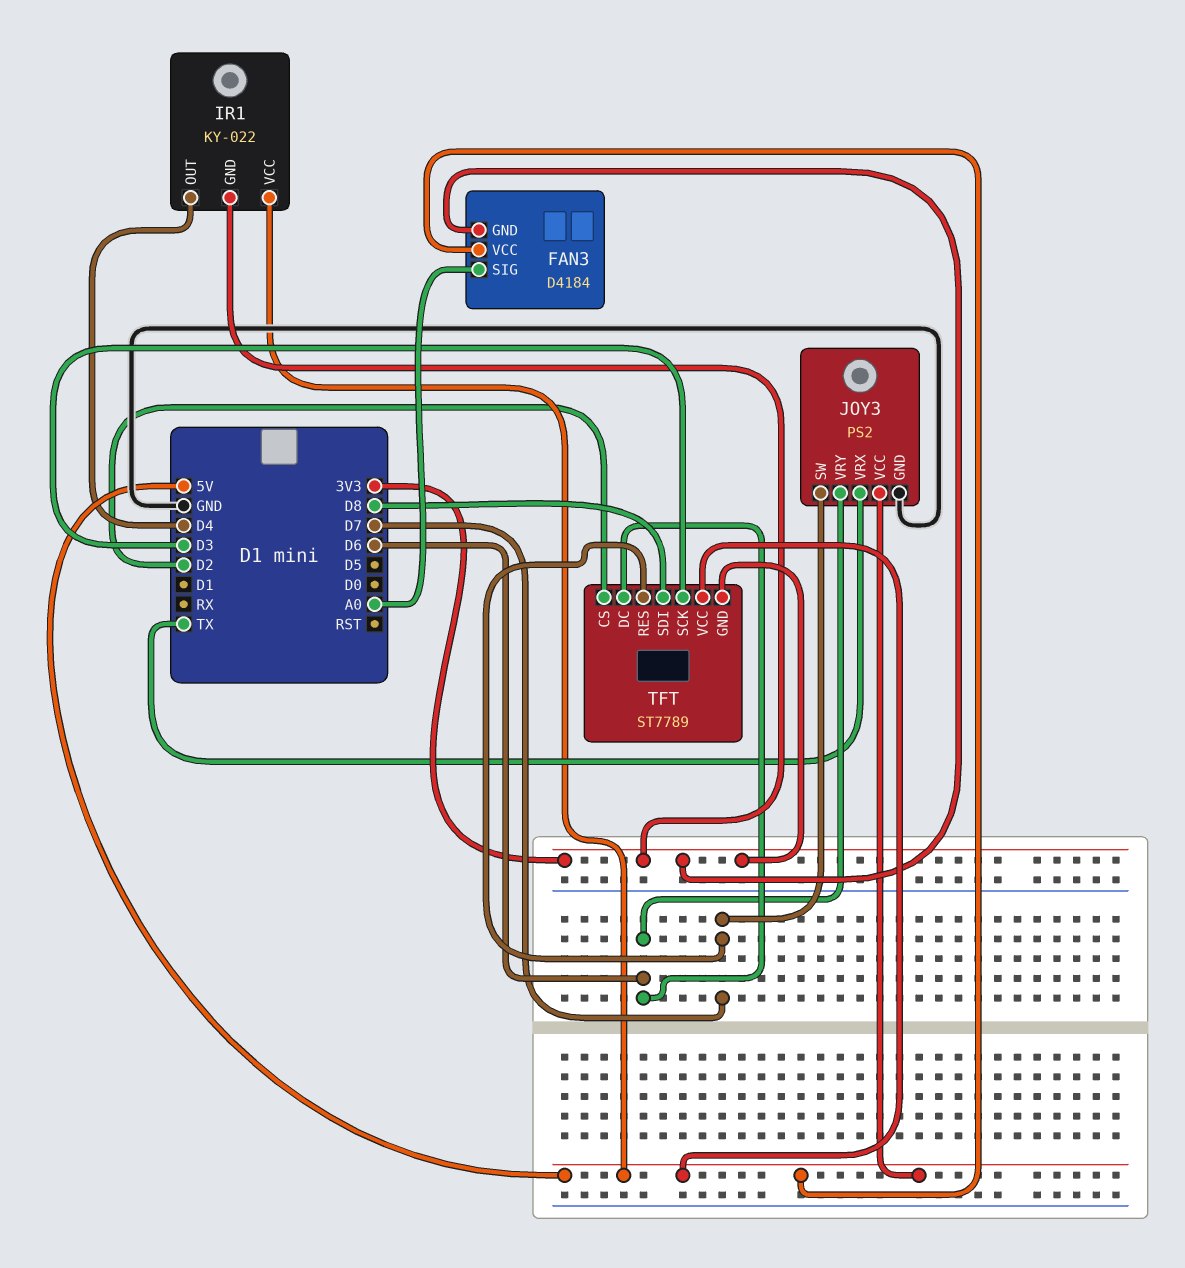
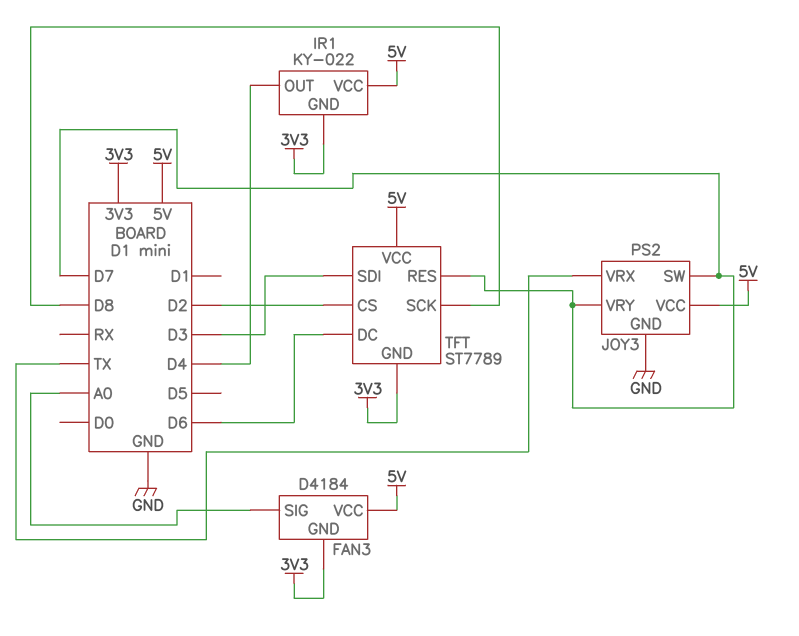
JOY3 pin VRY: D6 -> D7
TFT pin SCK: D3 -> D8
TFT pin SDI: D8 -> D3

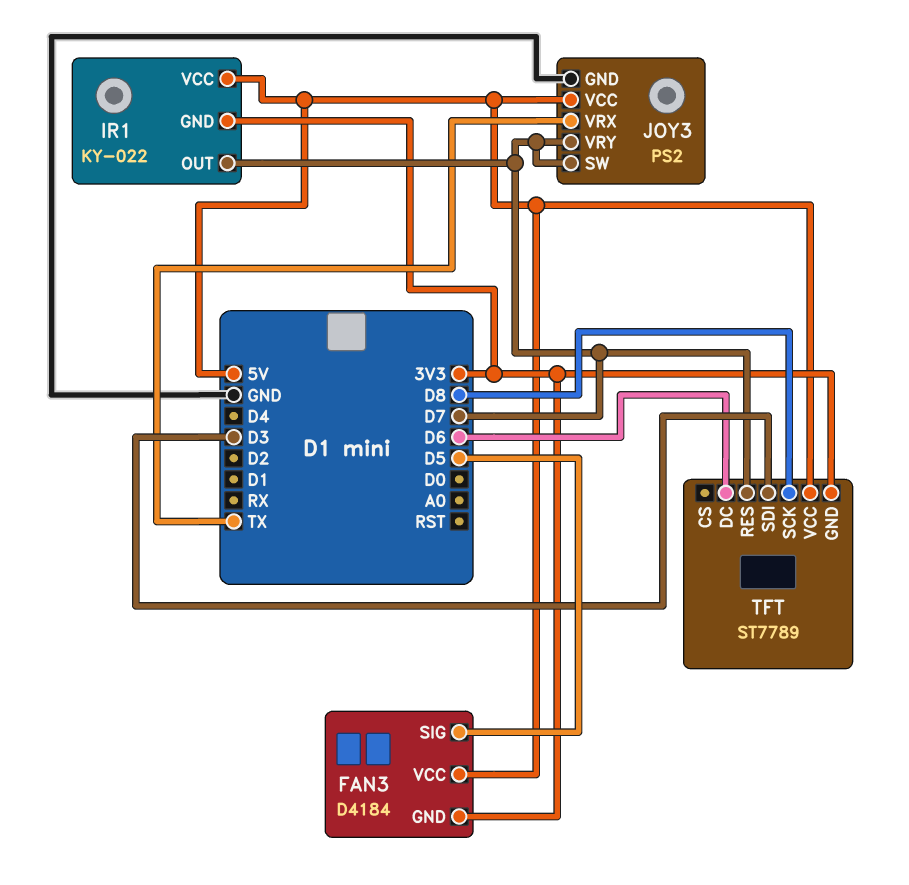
FAN3 pin SIG: A0 -> D5
IR1 pin OUT: D4 -> D7
TFT pin CS: D2 -> none

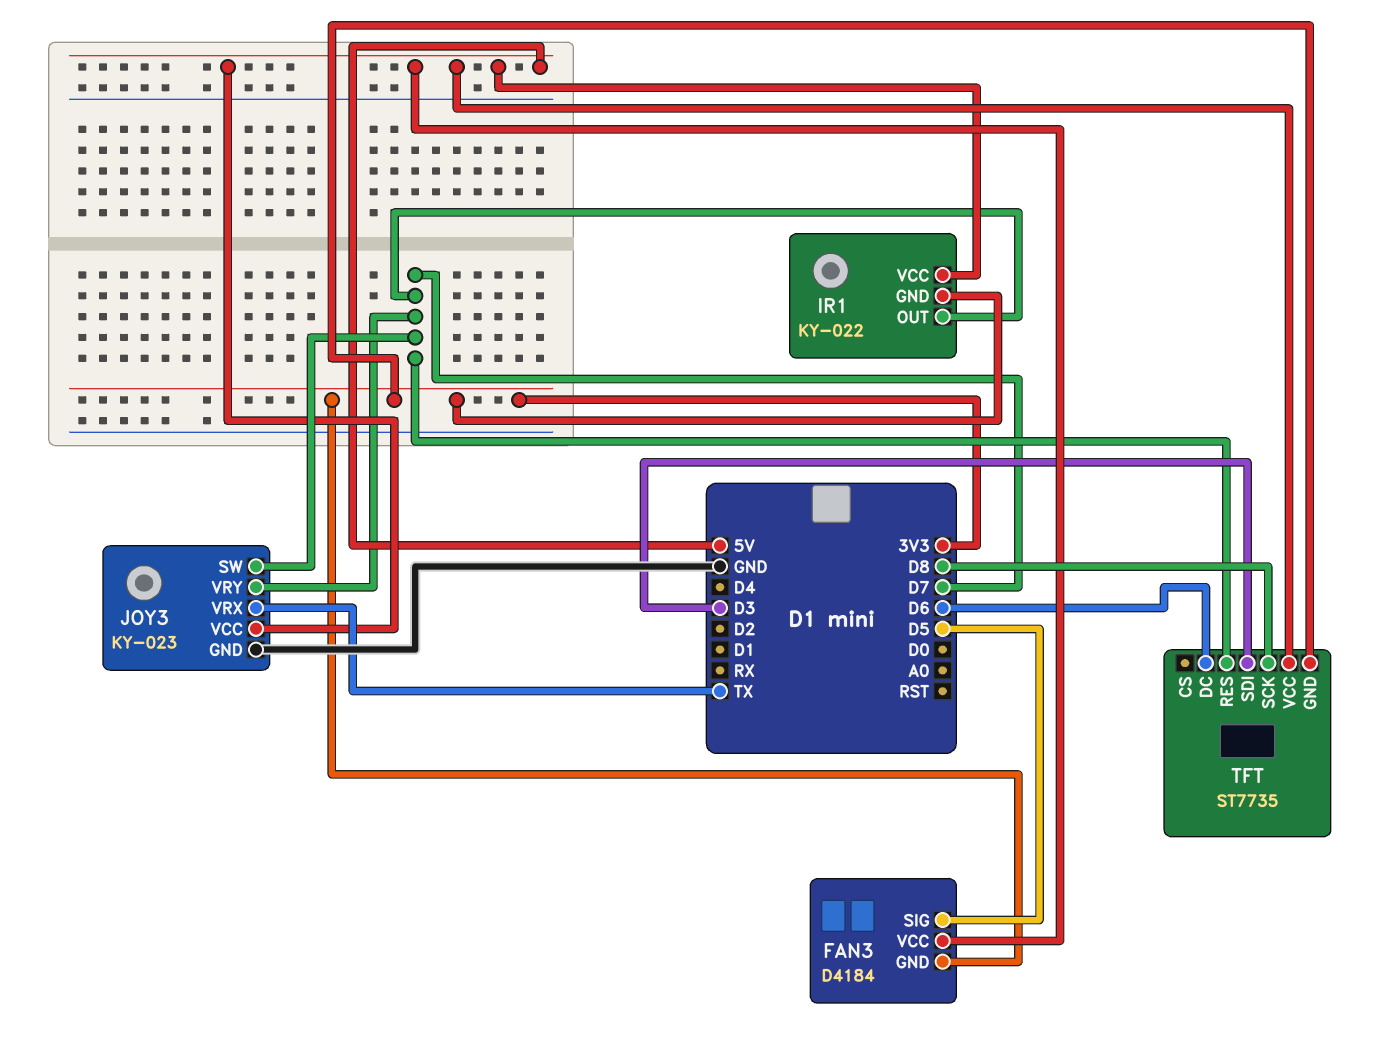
JOY3: PS2 -> KY-023
TFT: ST7789 -> ST7735

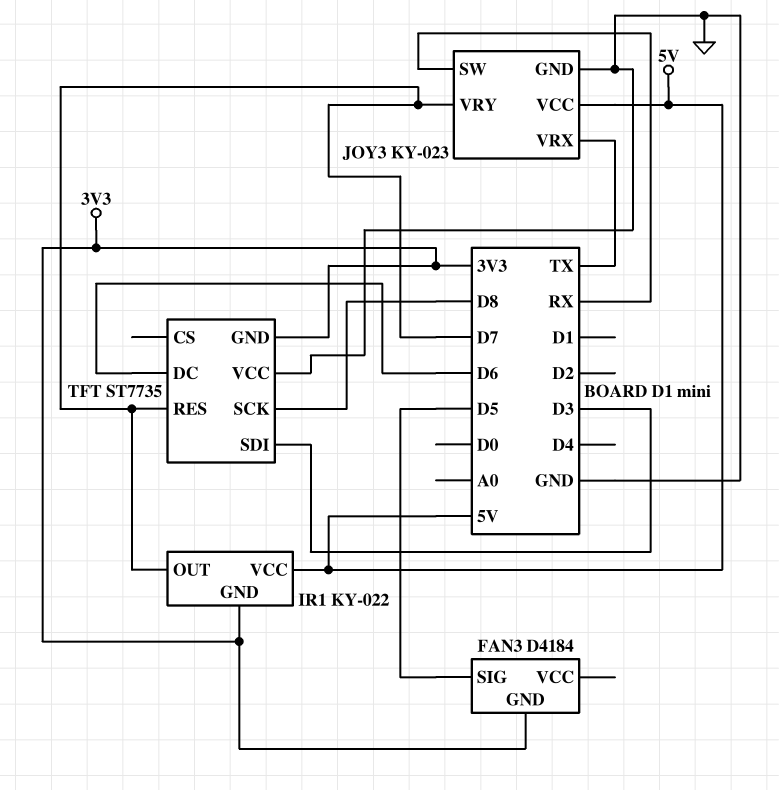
FAN3 pin VCC: 5V -> none
JOY3 pin SW: D7 -> RX
TFT pin VCC: 5V -> GND

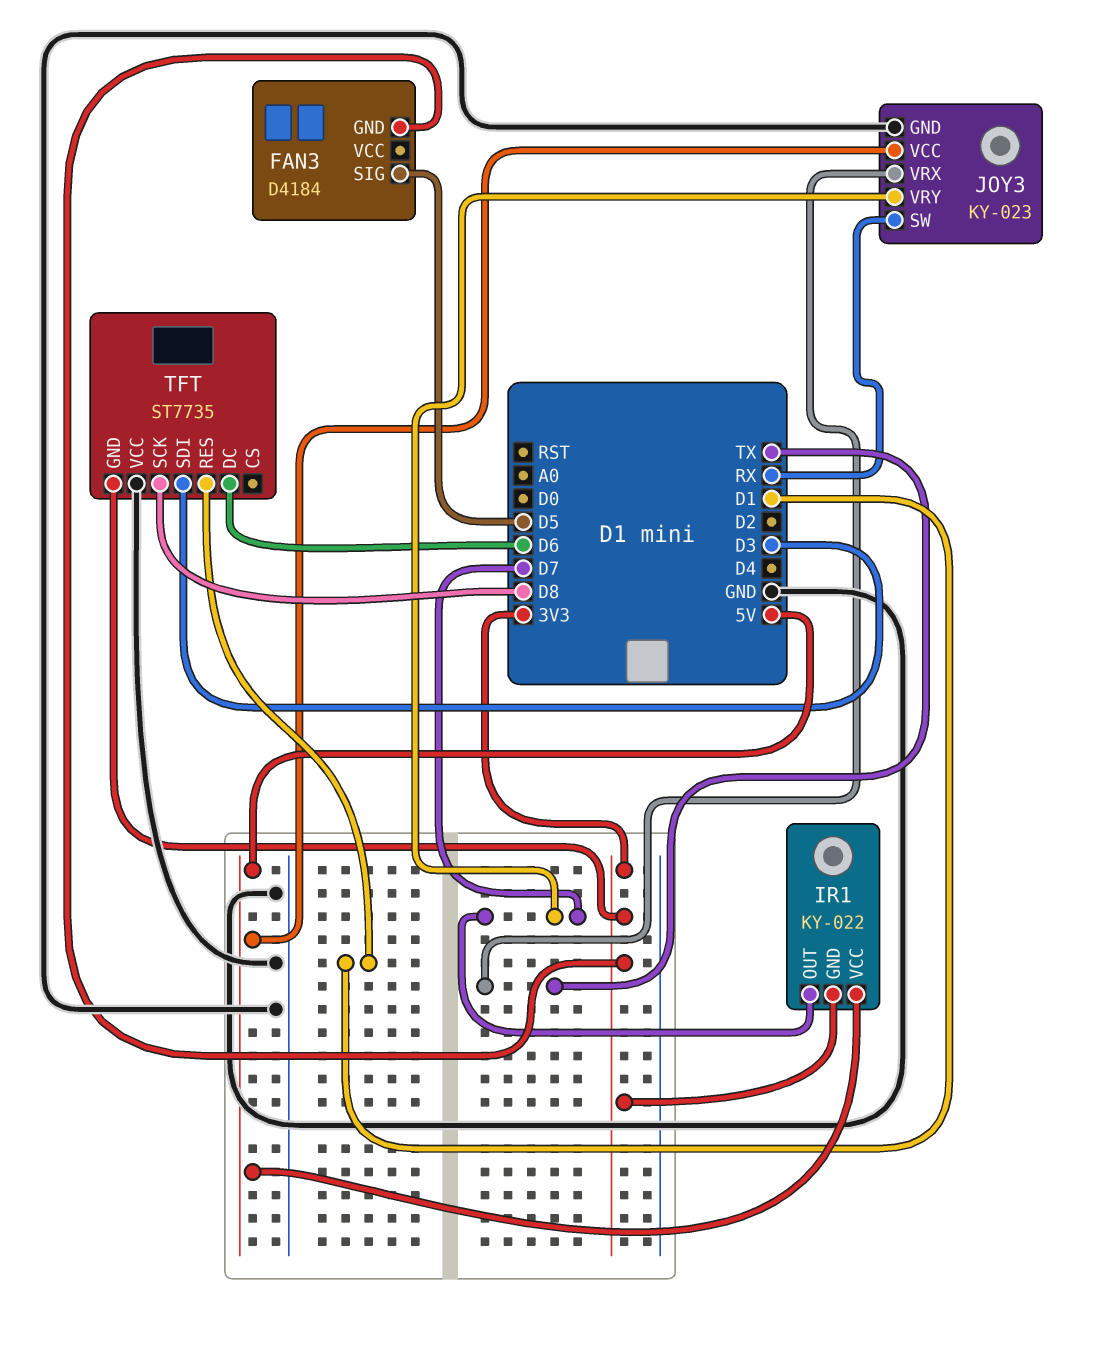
TFT pin RES: D7 -> D1

